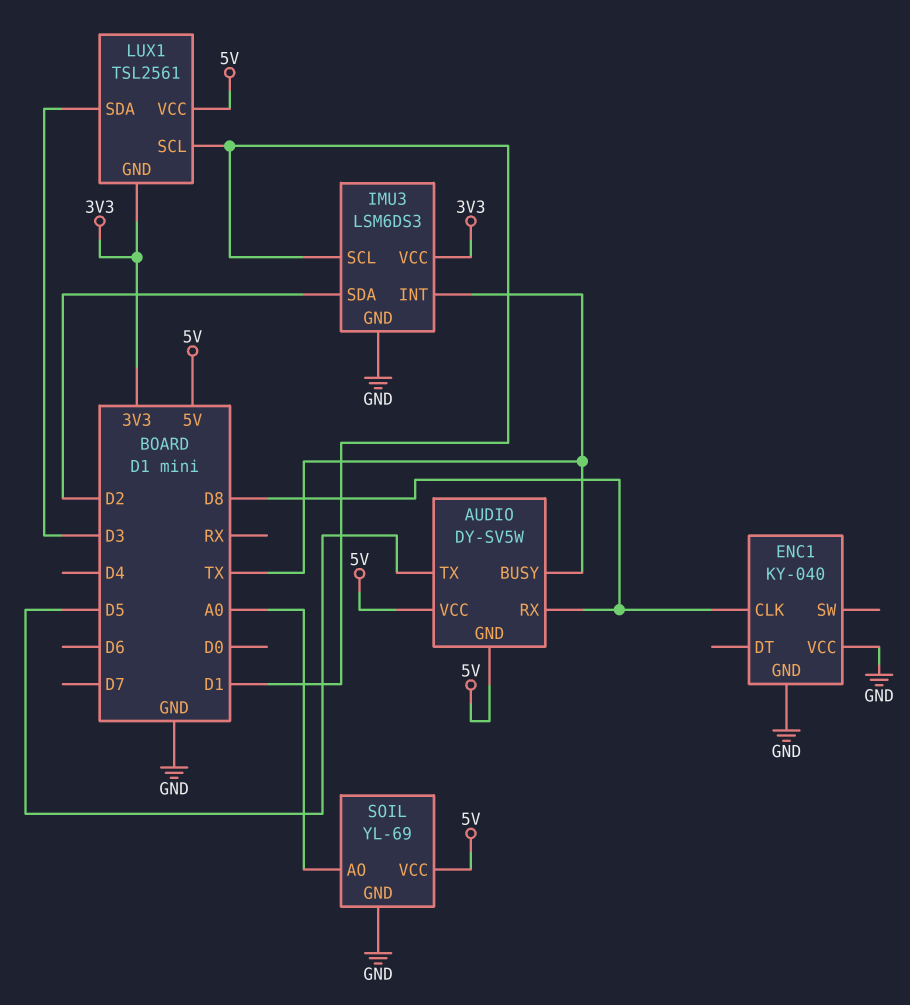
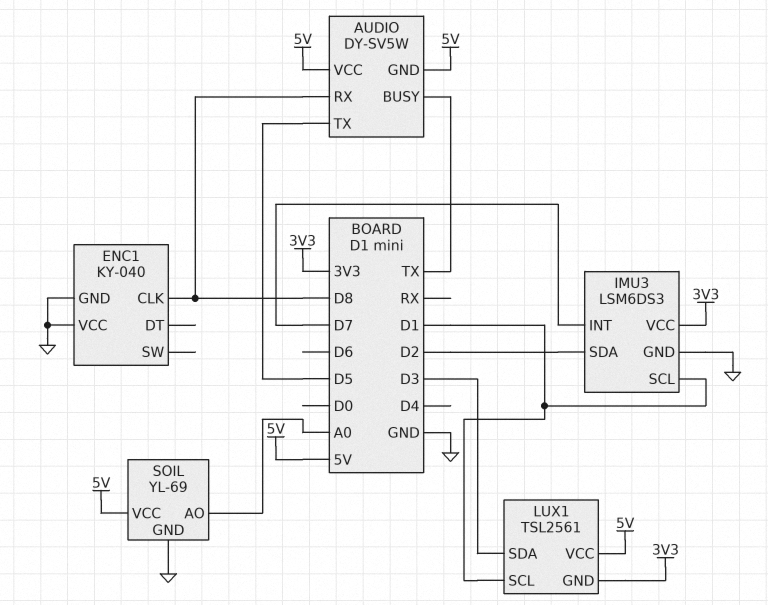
IMU3 pin INT: TX -> D7

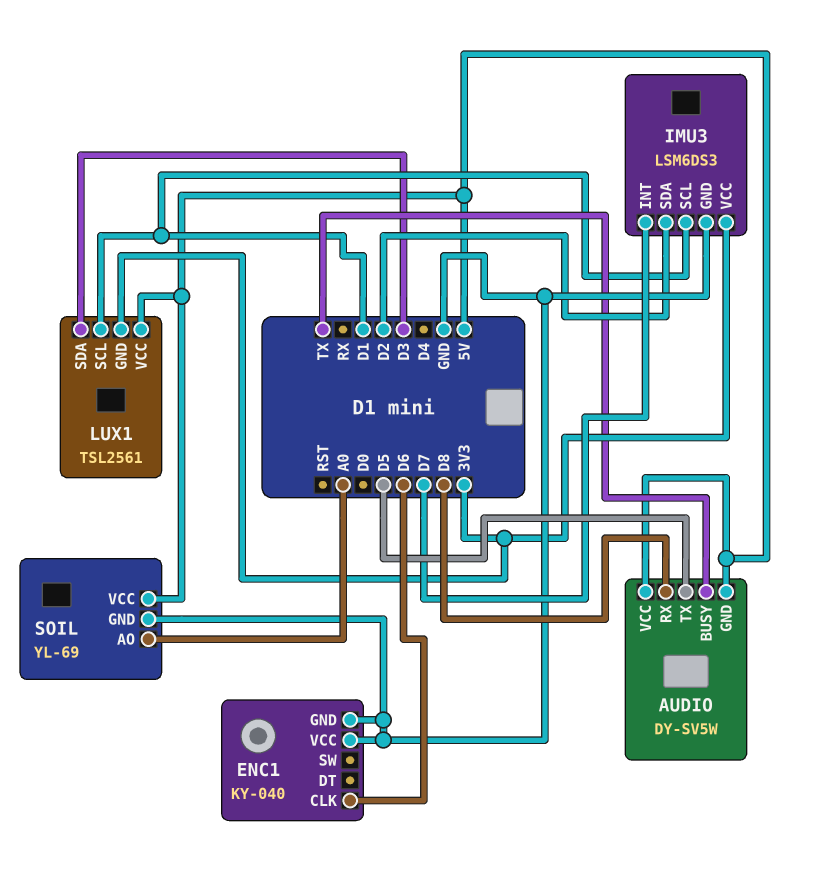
ENC1 pin CLK: D8 -> D6

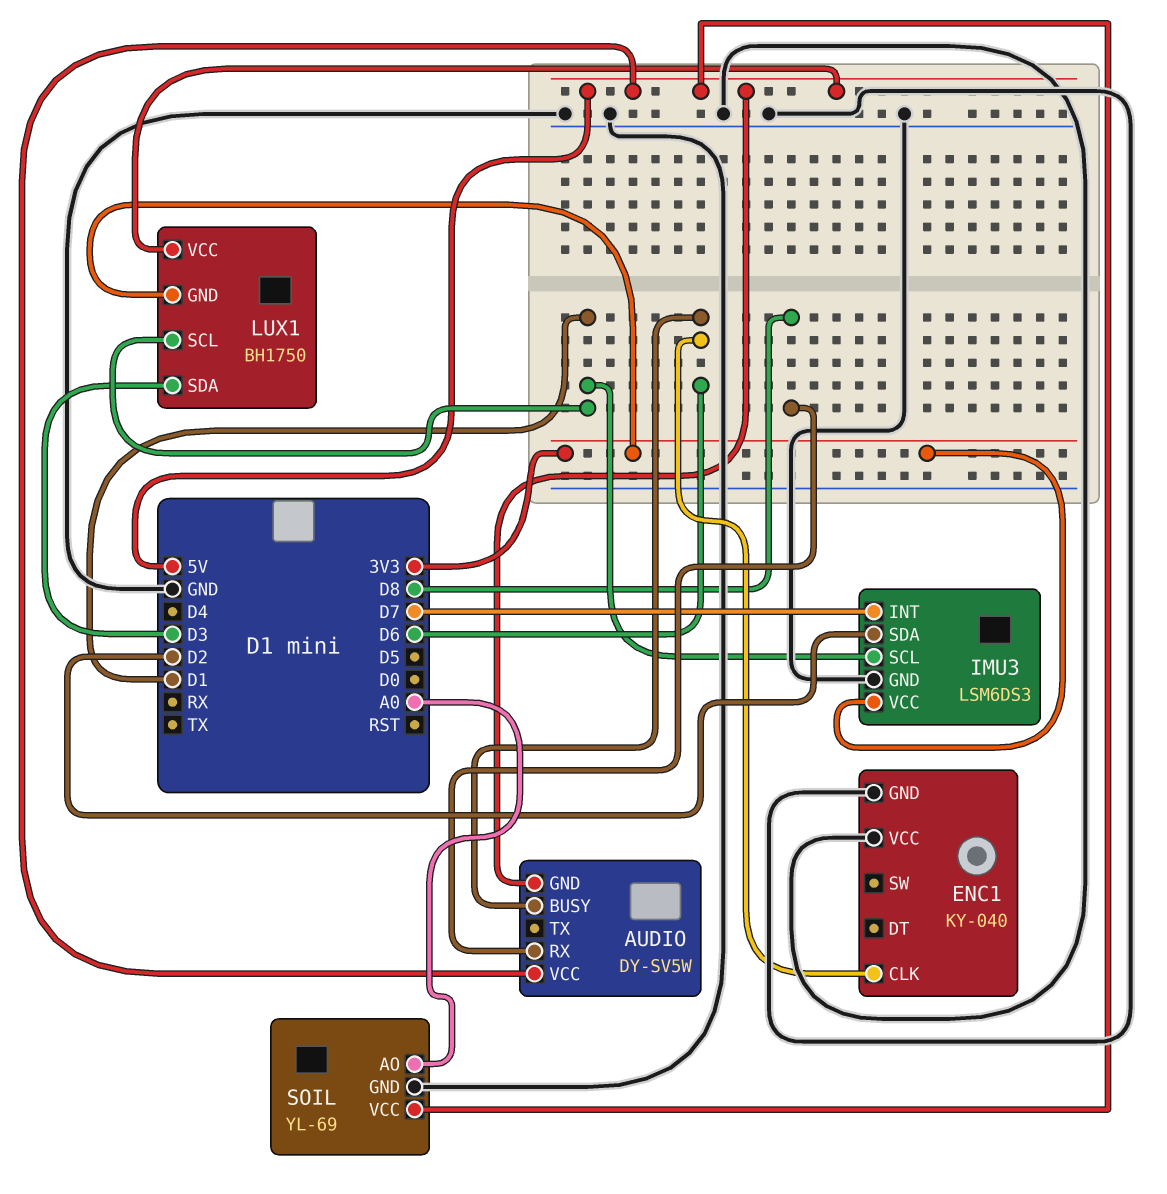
AUDIO pin BUSY: TX -> D6
AUDIO pin TX: D5 -> none
LUX1: TSL2561 -> BH1750

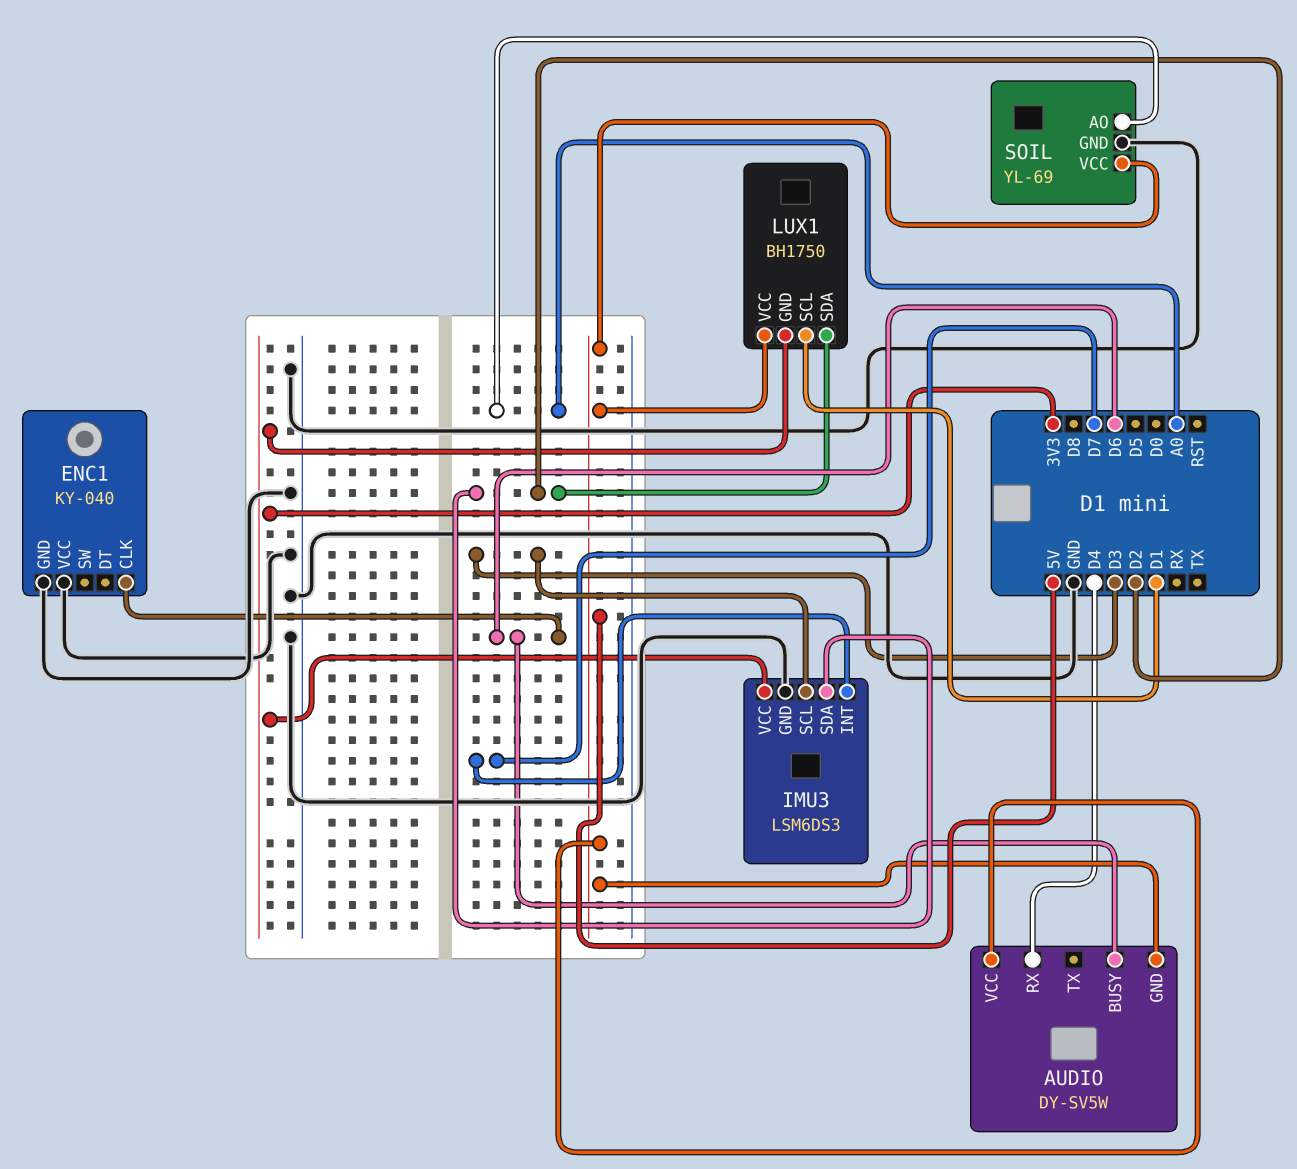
AUDIO pin RX: D8 -> D4
IMU3 pin SCL: D1 -> D3
LUX1 pin SDA: D3 -> D2

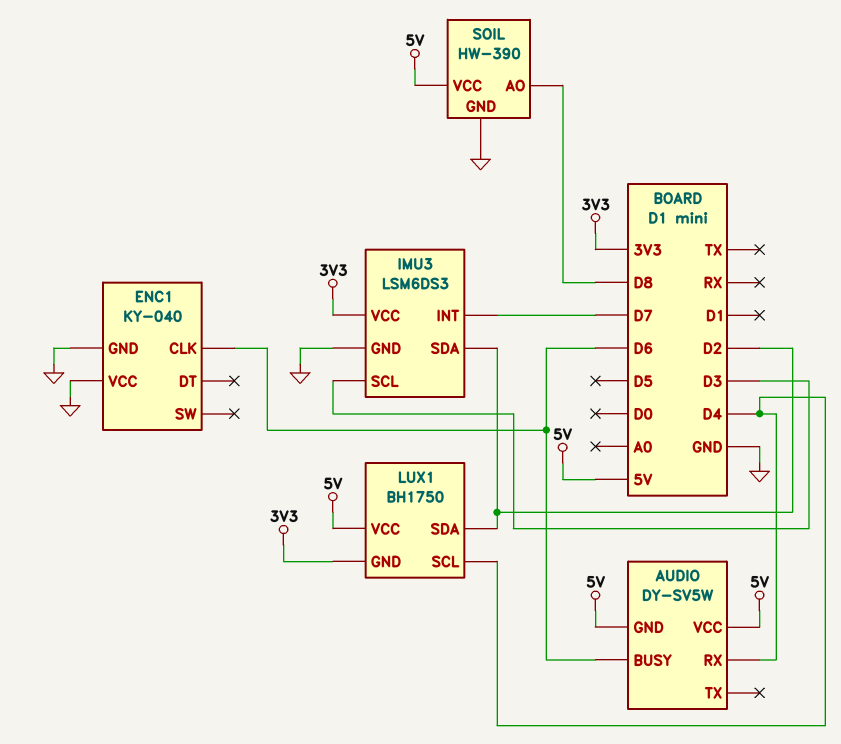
LUX1 pin SCL: D1 -> D4
SOIL: YL-69 -> HW-390
SOIL pin AO: A0 -> D8

